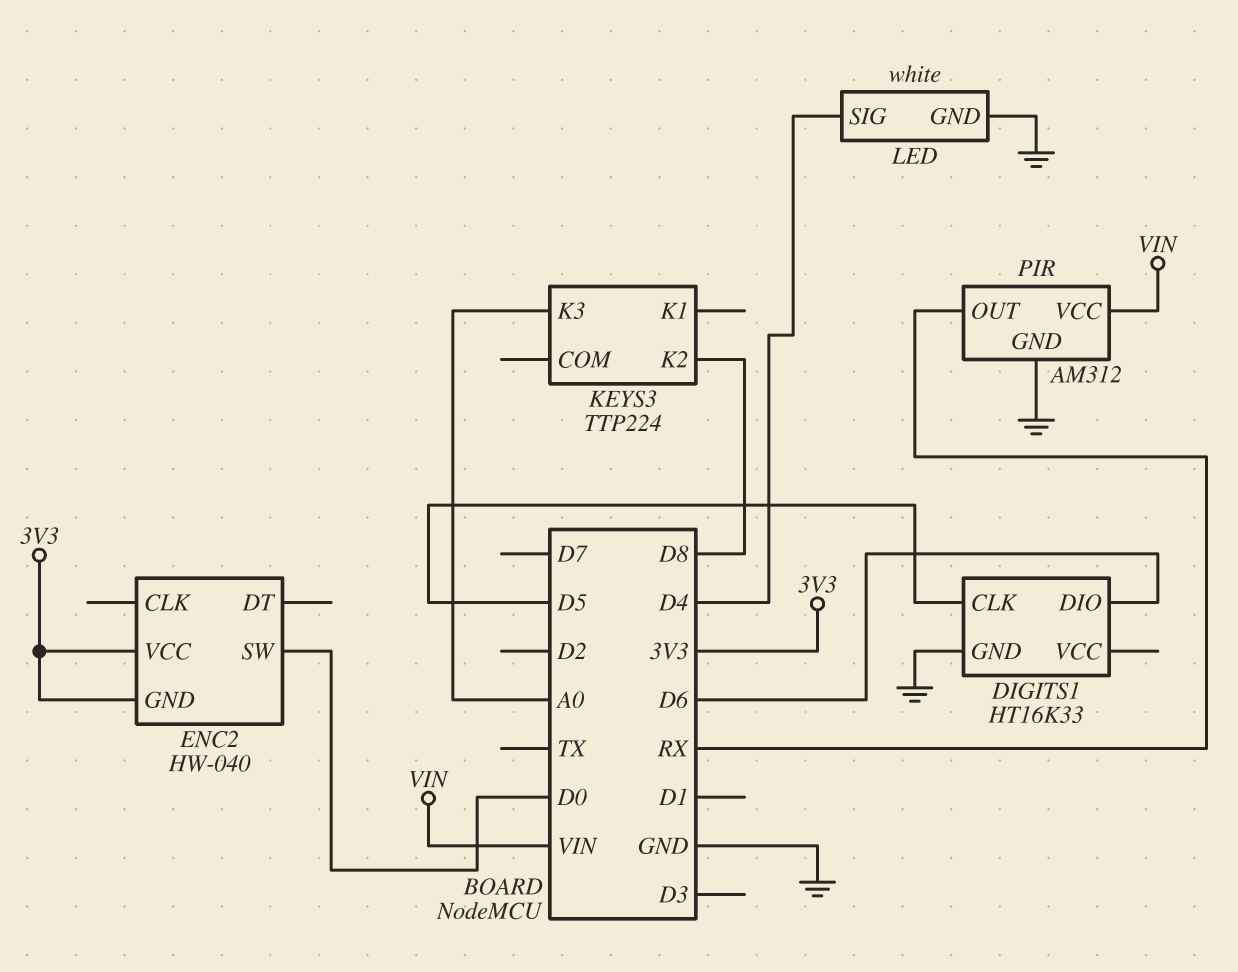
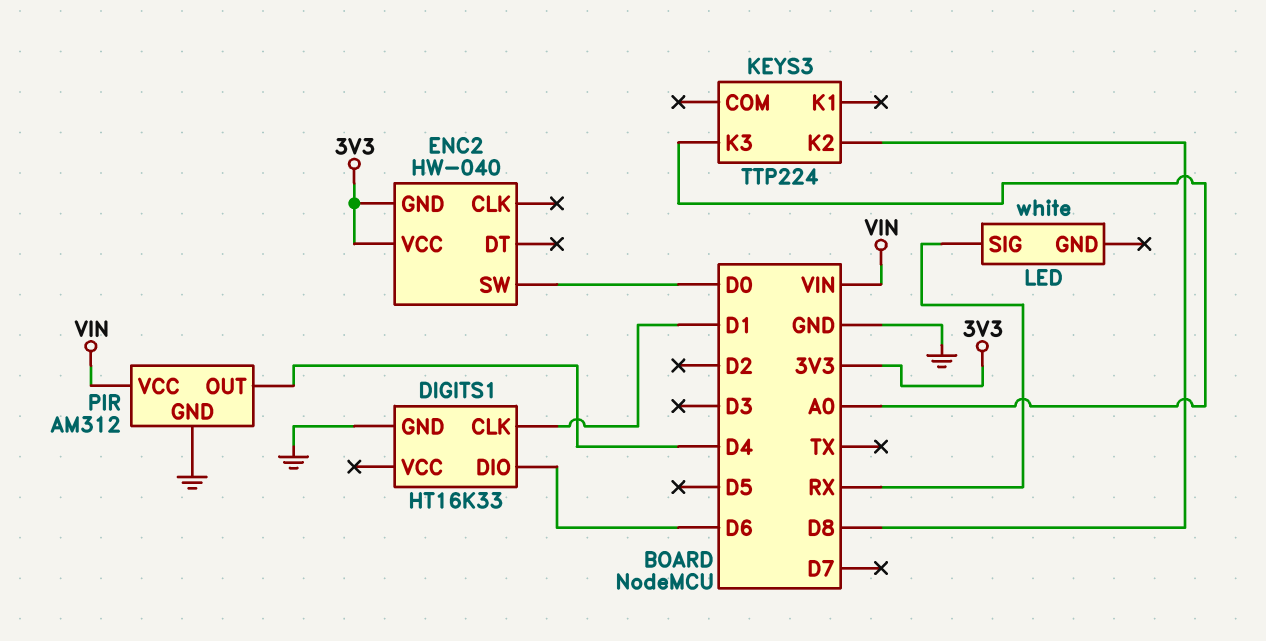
DIGITS1 pin CLK: D5 -> D1
LED pin GND: GND -> none
LED pin SIG: D4 -> RX
PIR pin OUT: RX -> D4

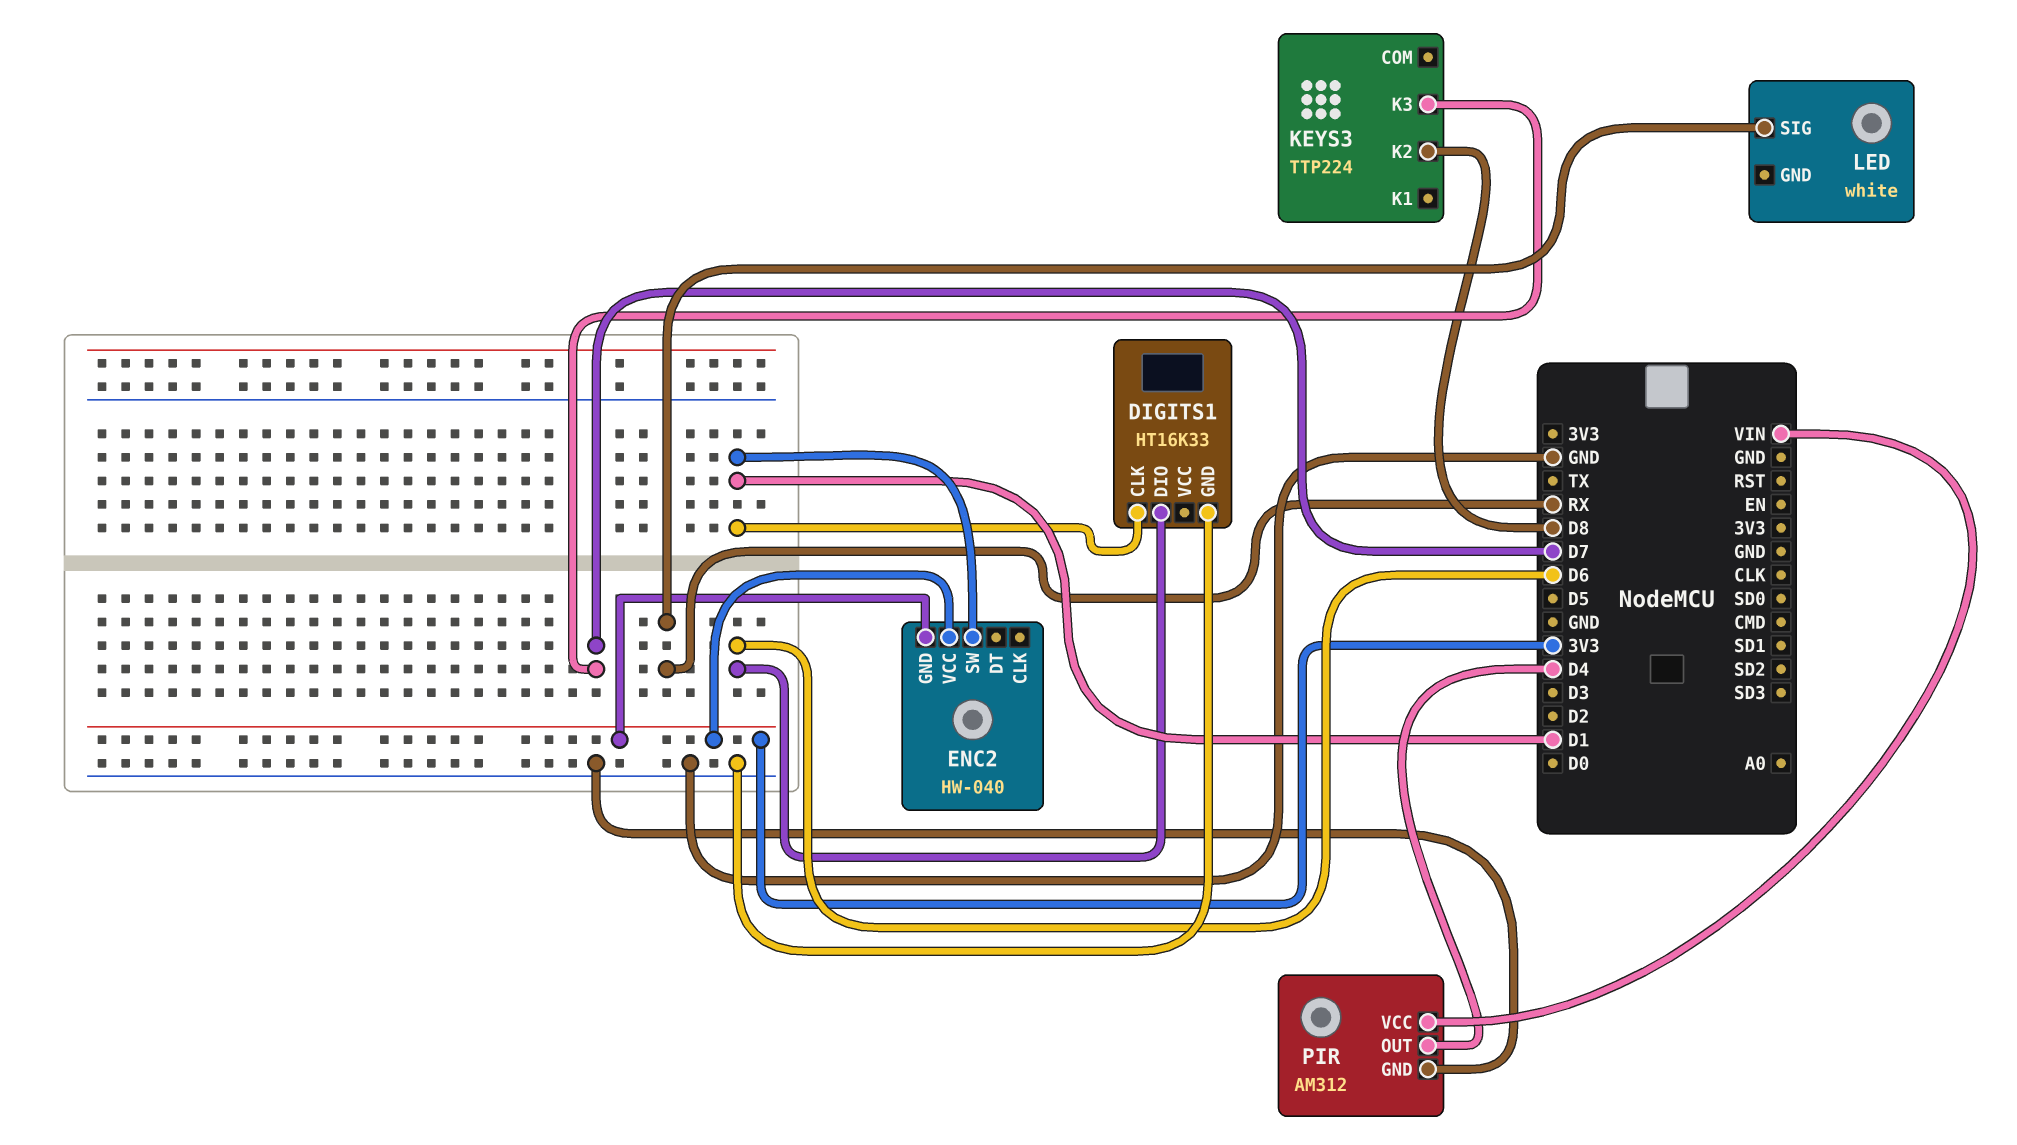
ENC2 pin SW: D0 -> D1
KEYS3 pin K3: A0 -> D7

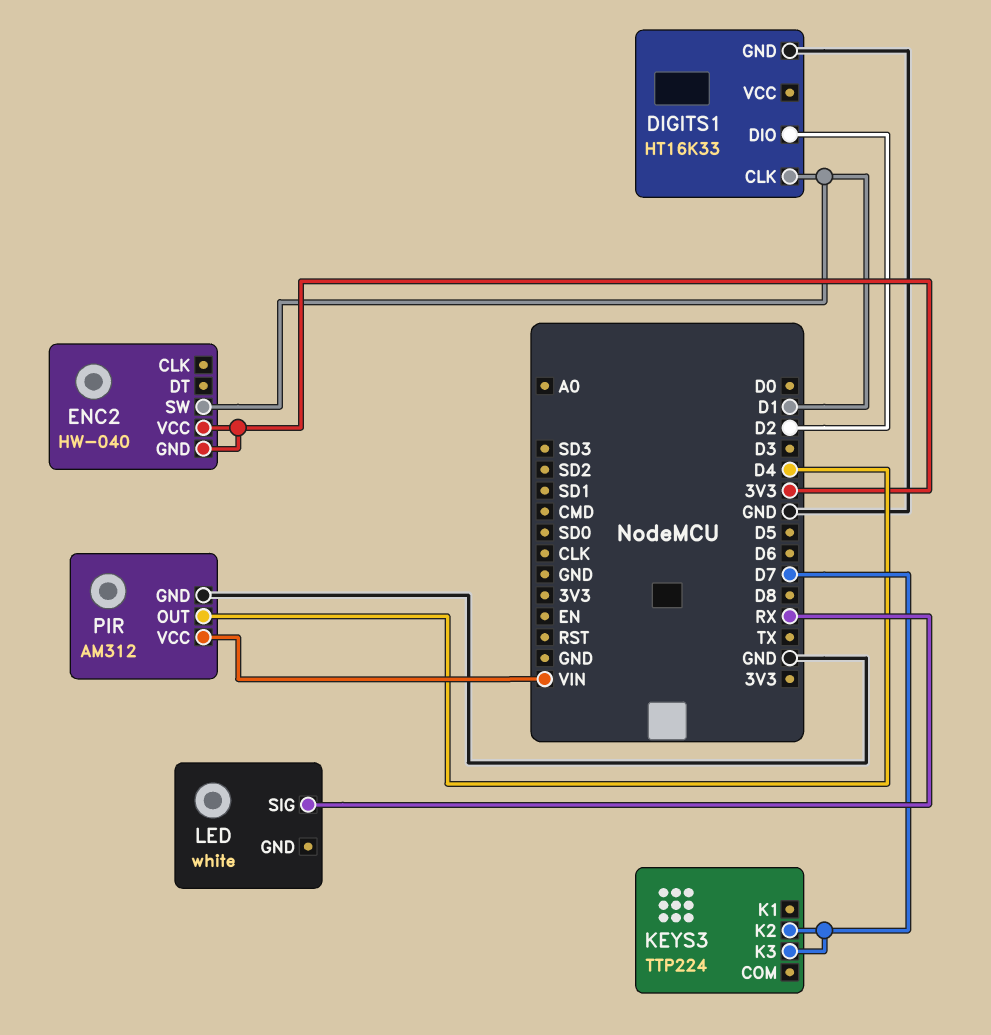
DIGITS1 pin DIO: D6 -> D2
KEYS3 pin K2: D8 -> D7

